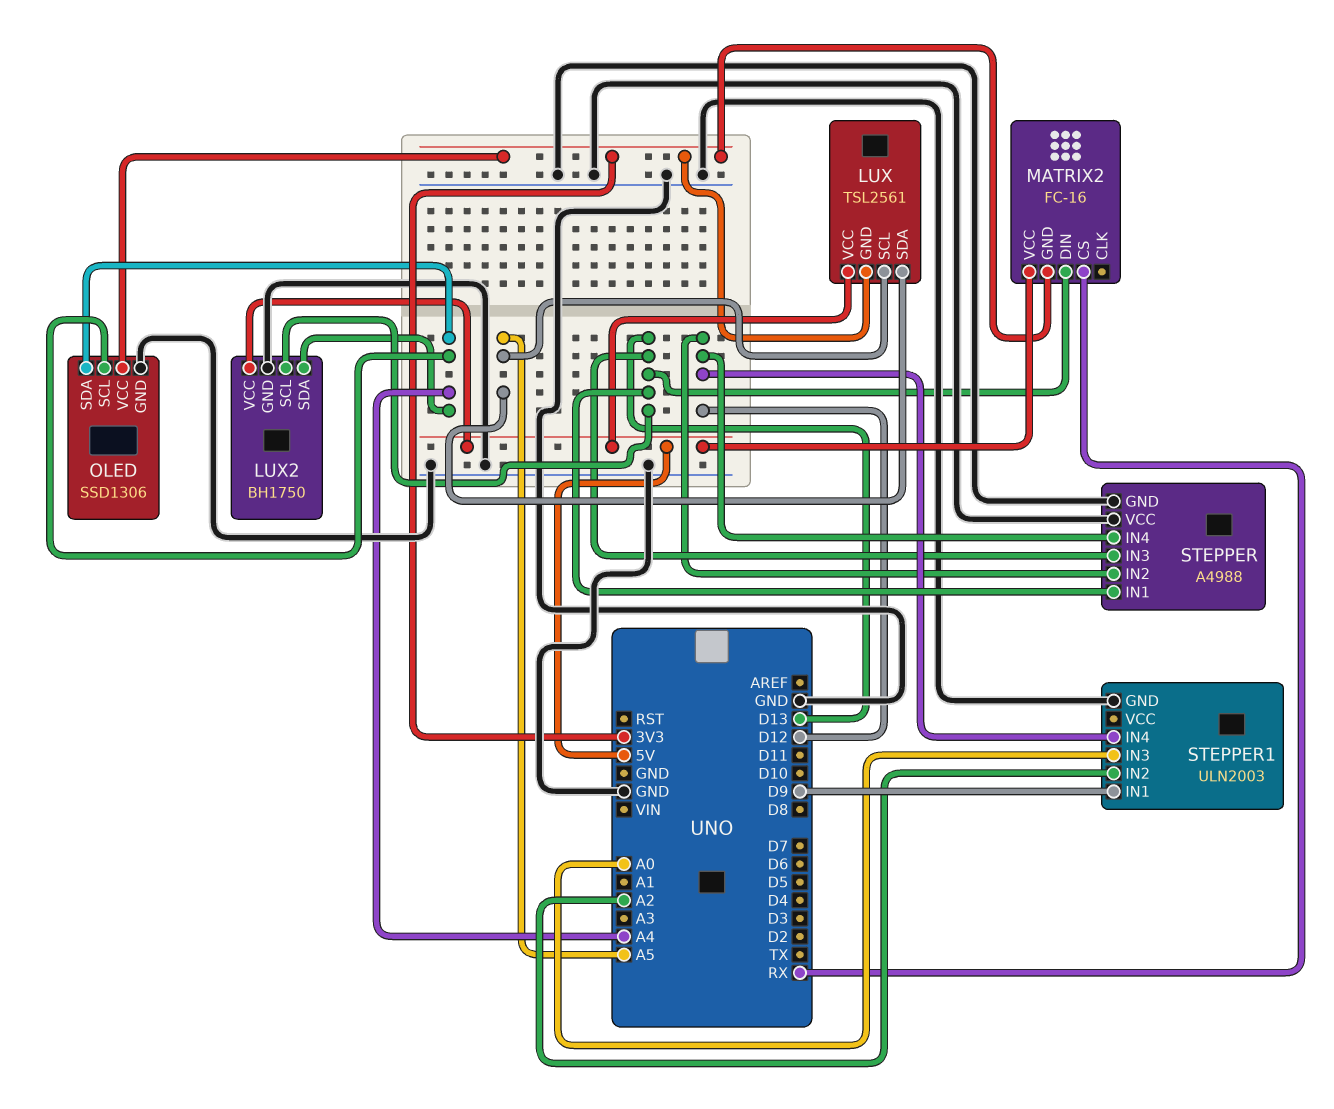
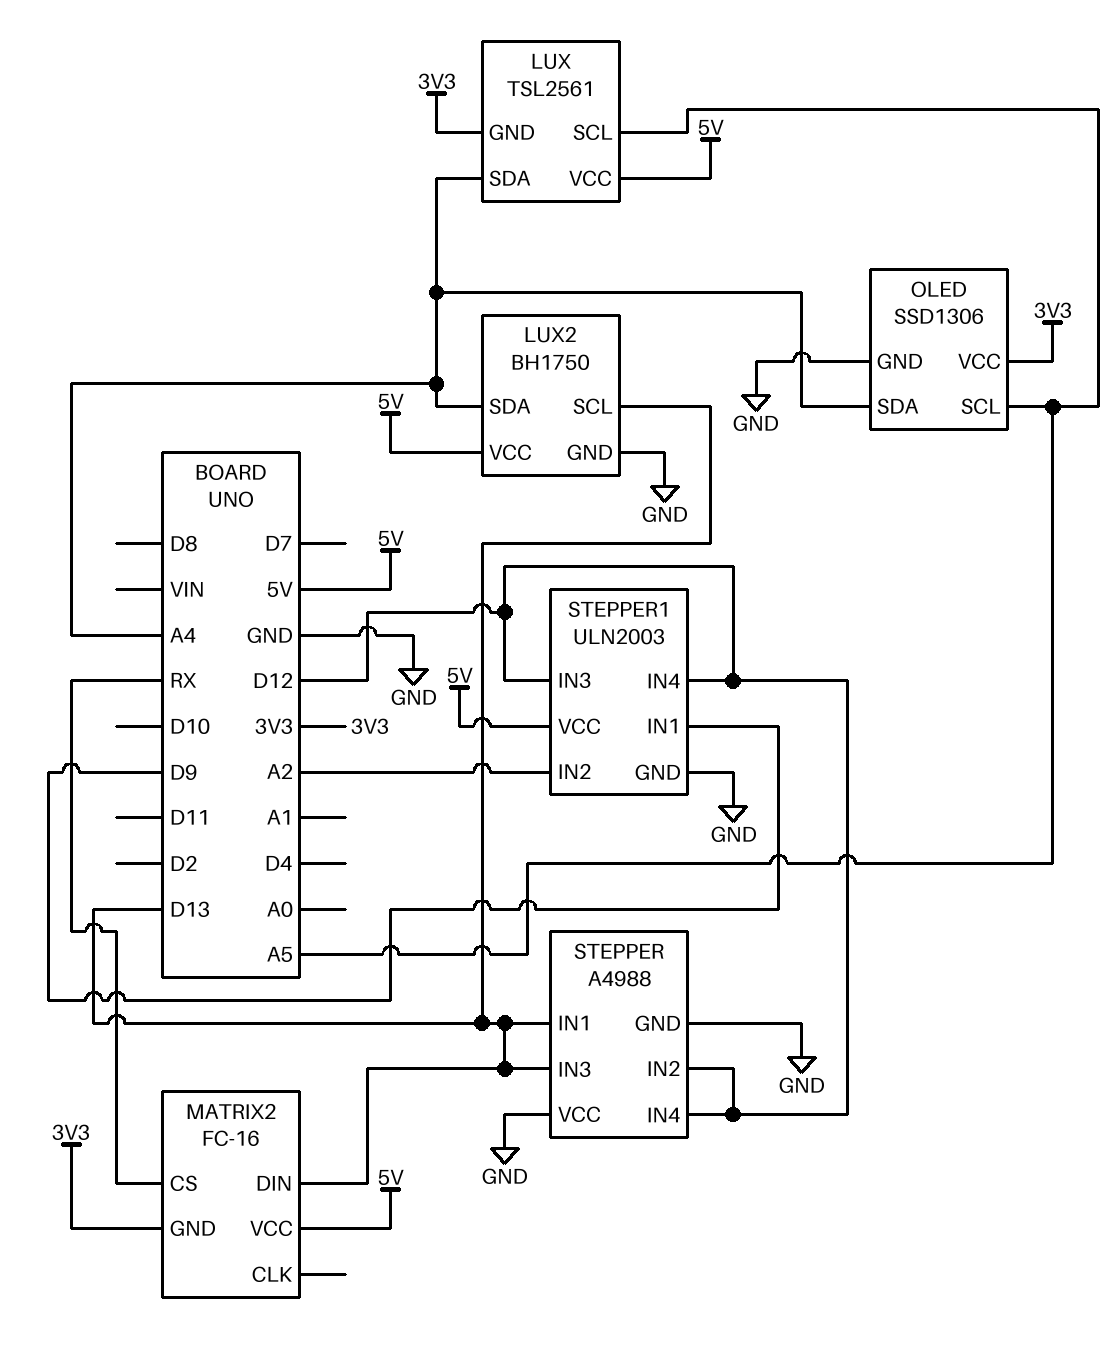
LUX pin SDA: A5 -> A4
OLED pin SCL: A4 -> A5
STEPPER1 pin IN3: A0 -> D12
STEPPER1 pin VCC: none -> 5V

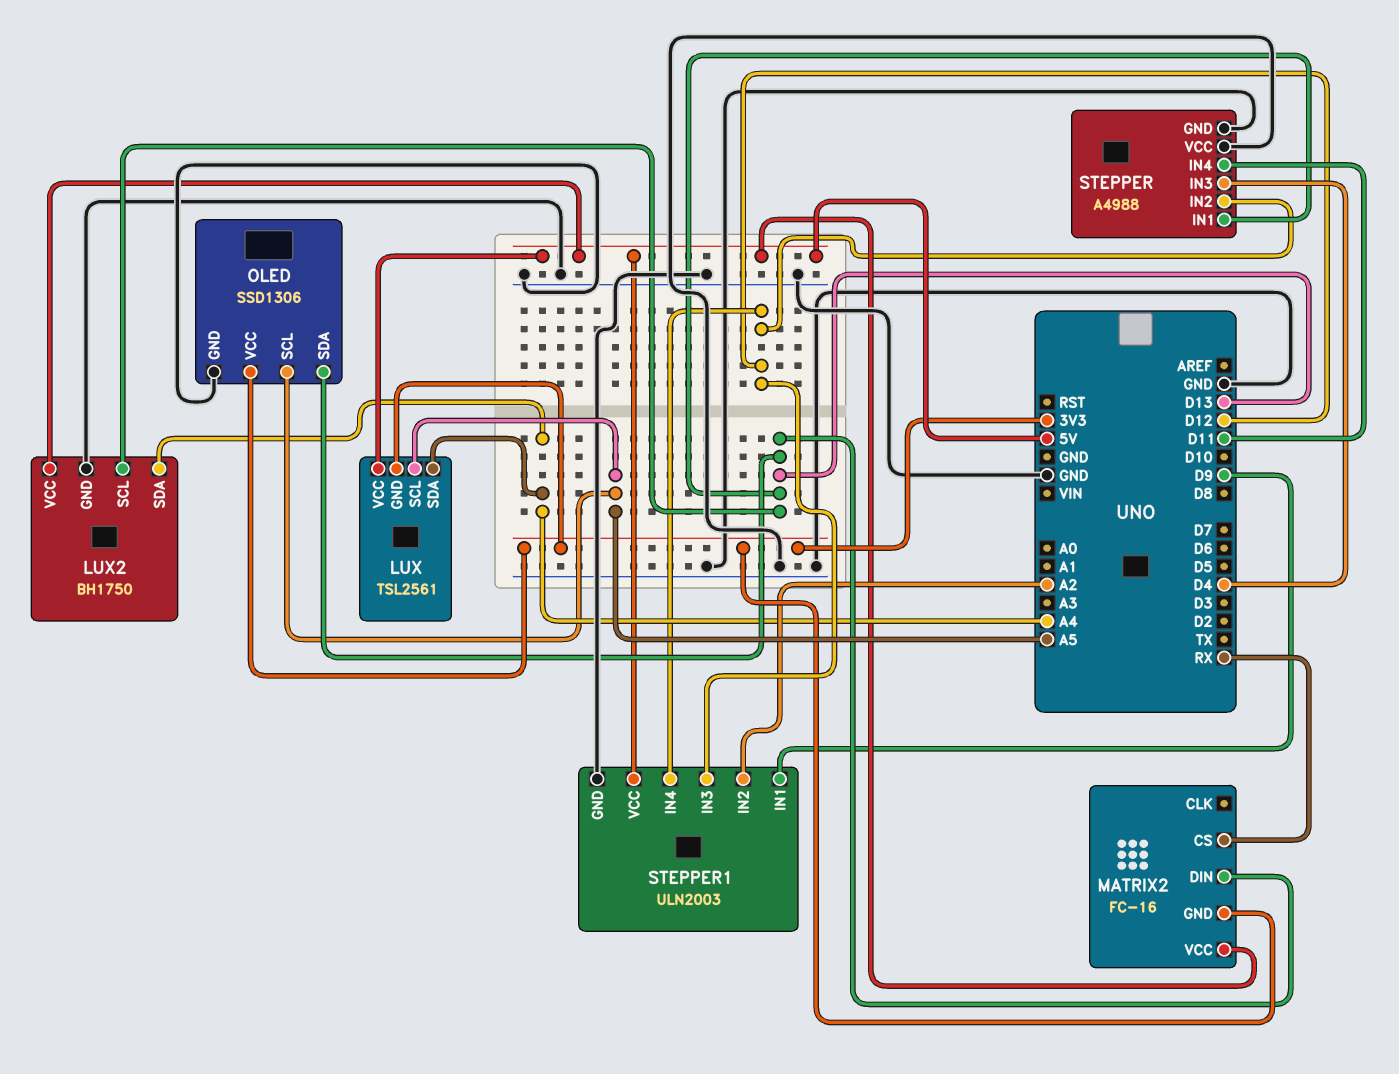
OLED pin SDA: A4 -> D13
STEPPER pin IN3: D13 -> D4
STEPPER pin IN4: D12 -> D11

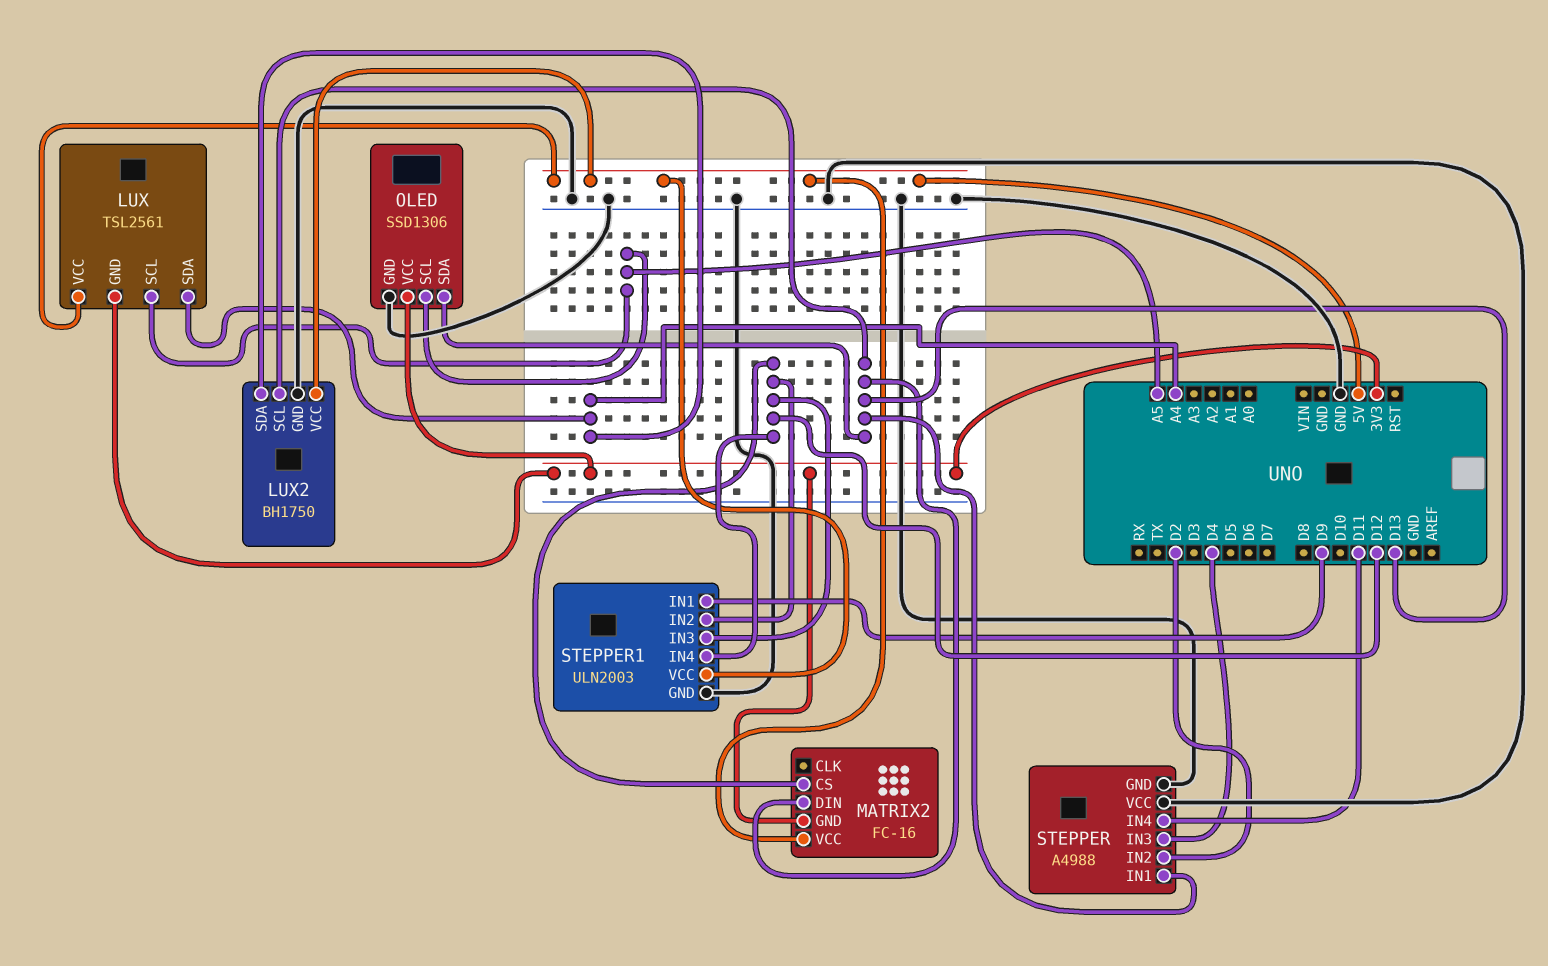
MATRIX2 pin CS: RX -> D12
STEPPER pin IN2: D12 -> D2
STEPPER1 pin IN2: A2 -> D12

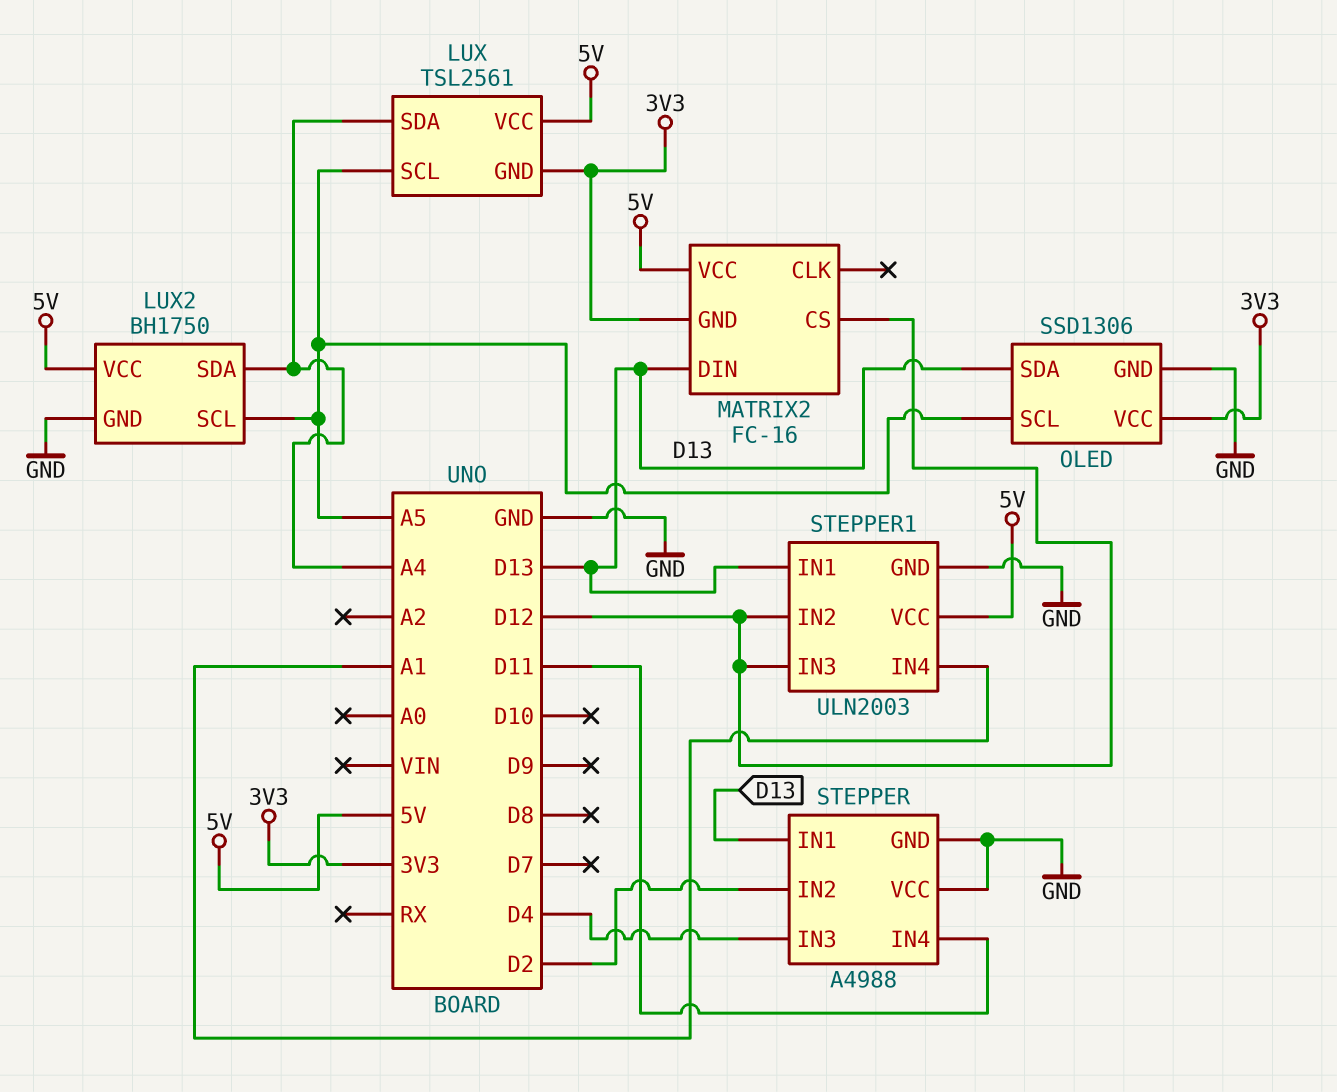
LUX2 pin SCL: D13 -> A5
STEPPER1 pin IN1: D9 -> D13
STEPPER1 pin IN4: D12 -> A1

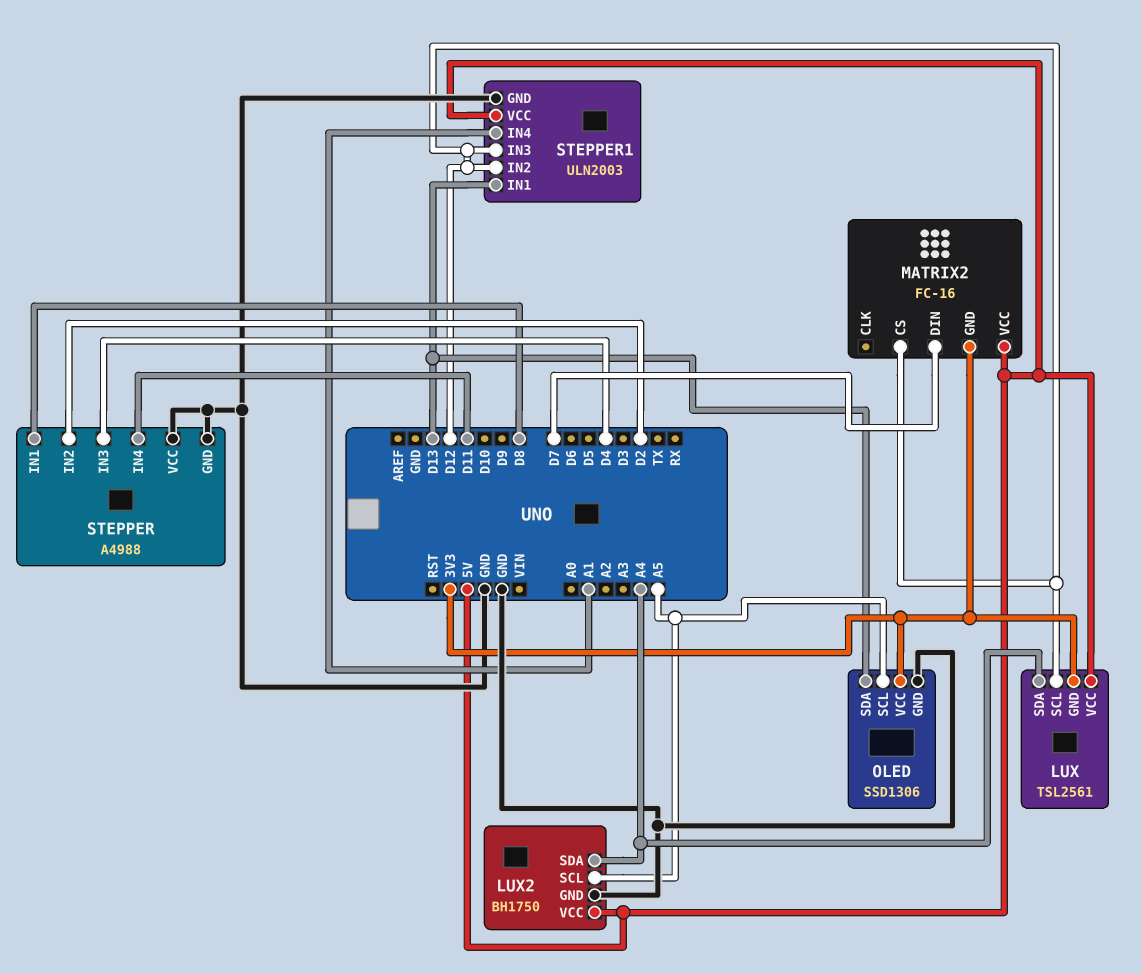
LUX pin SCL: A5 -> D12
MATRIX2 pin DIN: D13 -> D7
STEPPER pin IN1: D13 -> D8

